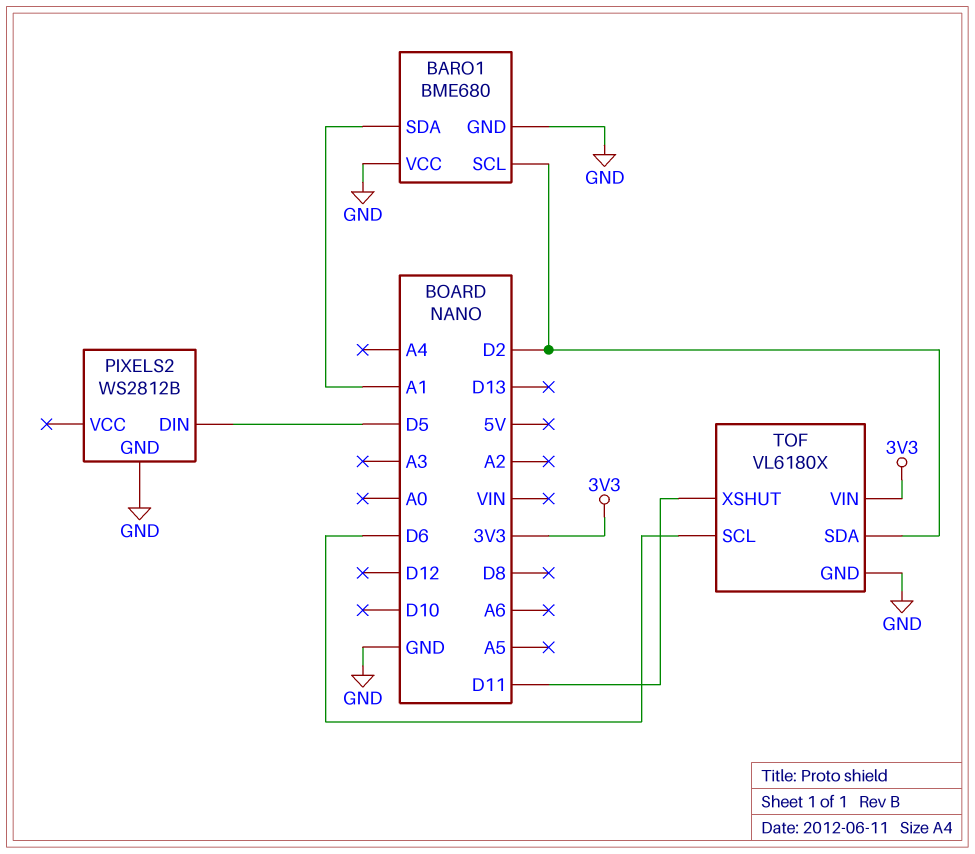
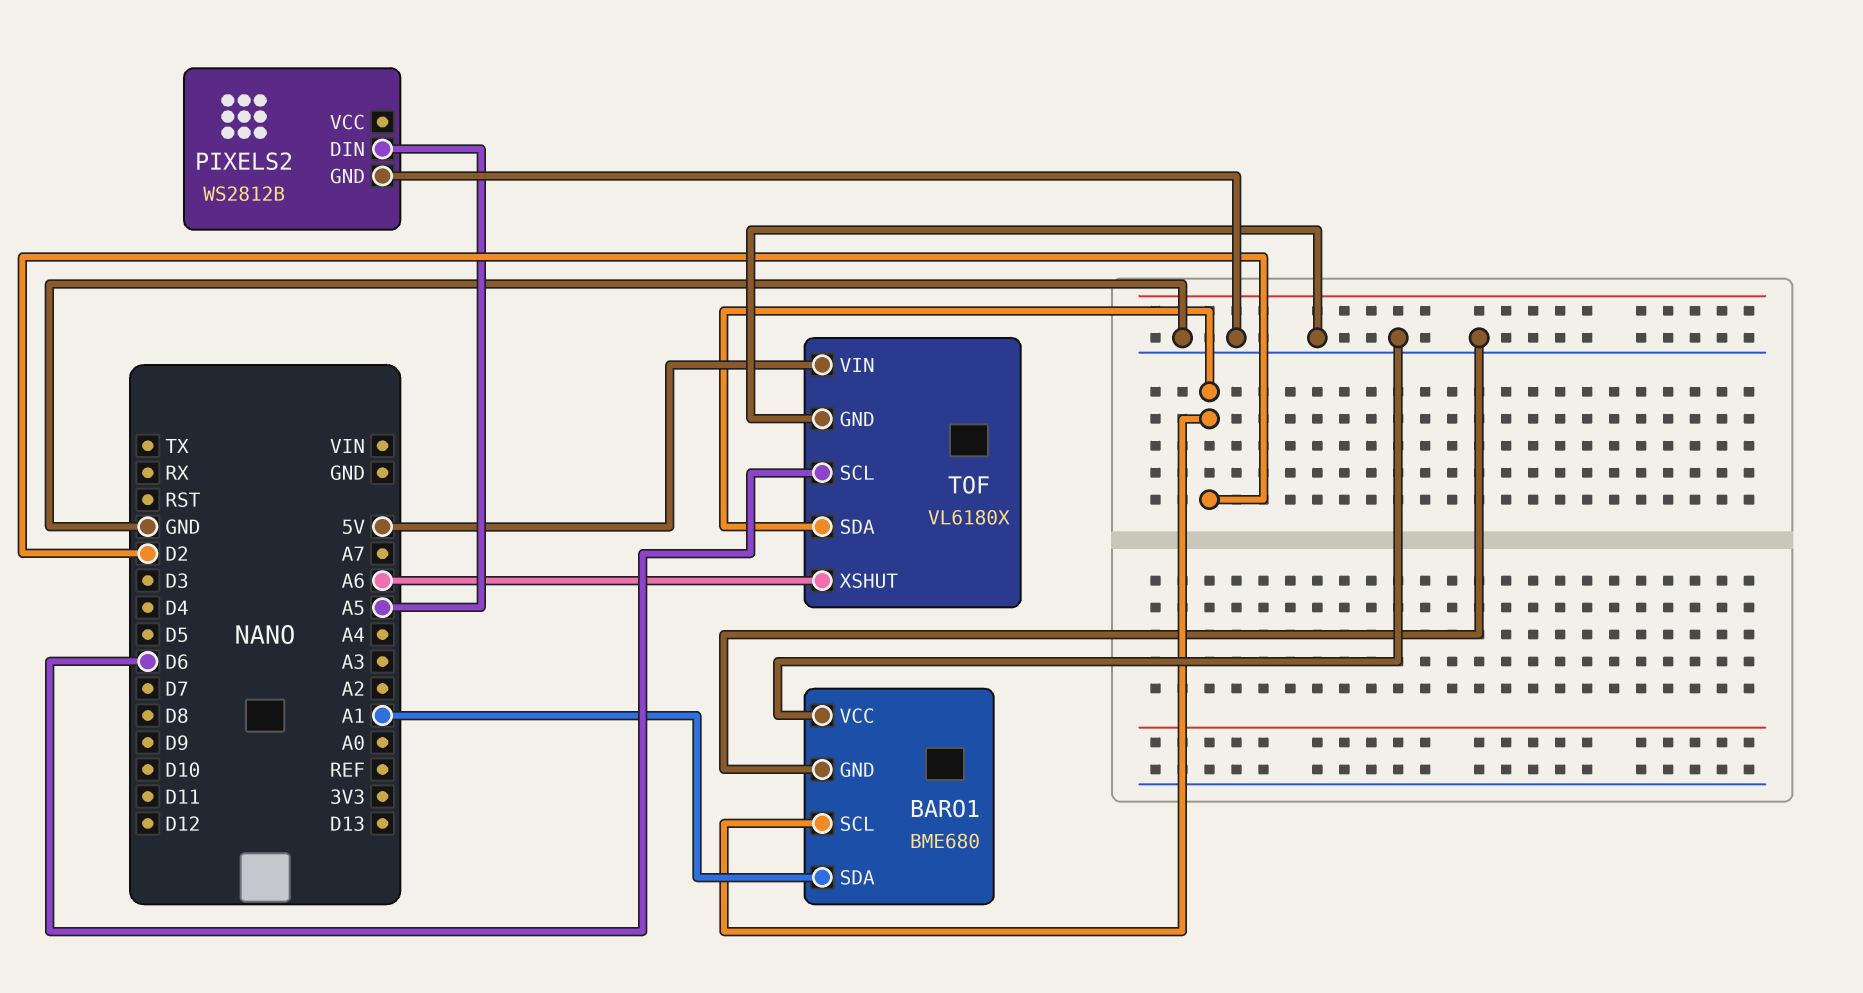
PIXELS2 pin DIN: D5 -> A5
TOF pin VIN: 3V3 -> 5V
TOF pin XSHUT: D11 -> A6

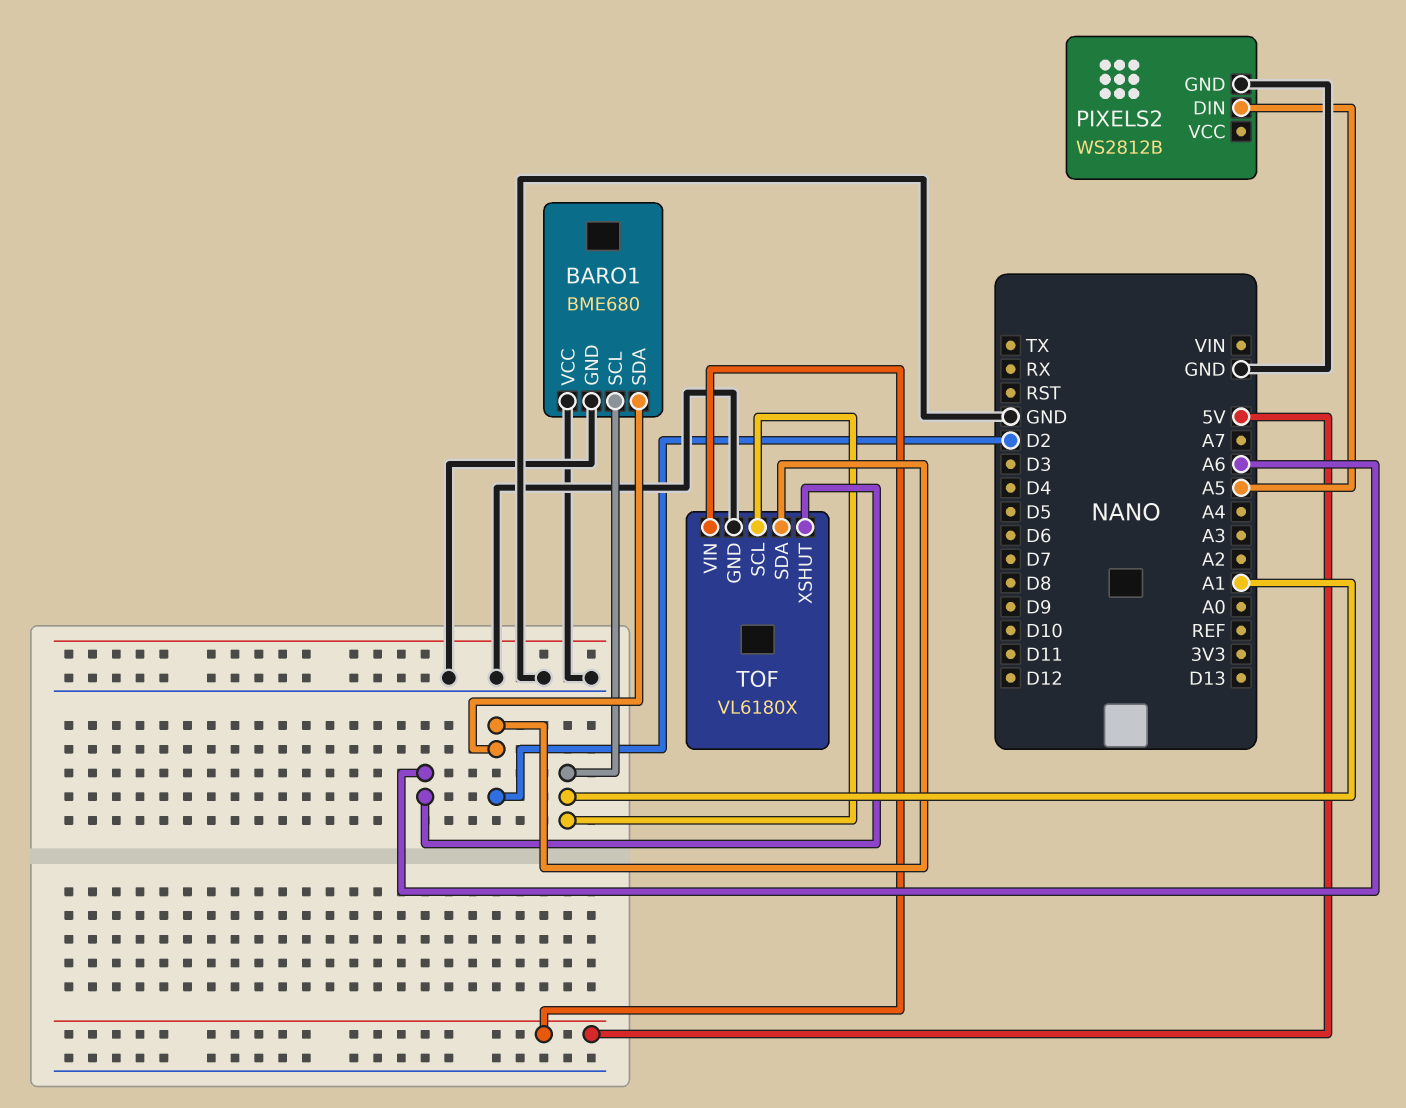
BARO1 pin SCL: D2 -> A1
BARO1 pin SDA: A1 -> D2
TOF pin SCL: D6 -> A1

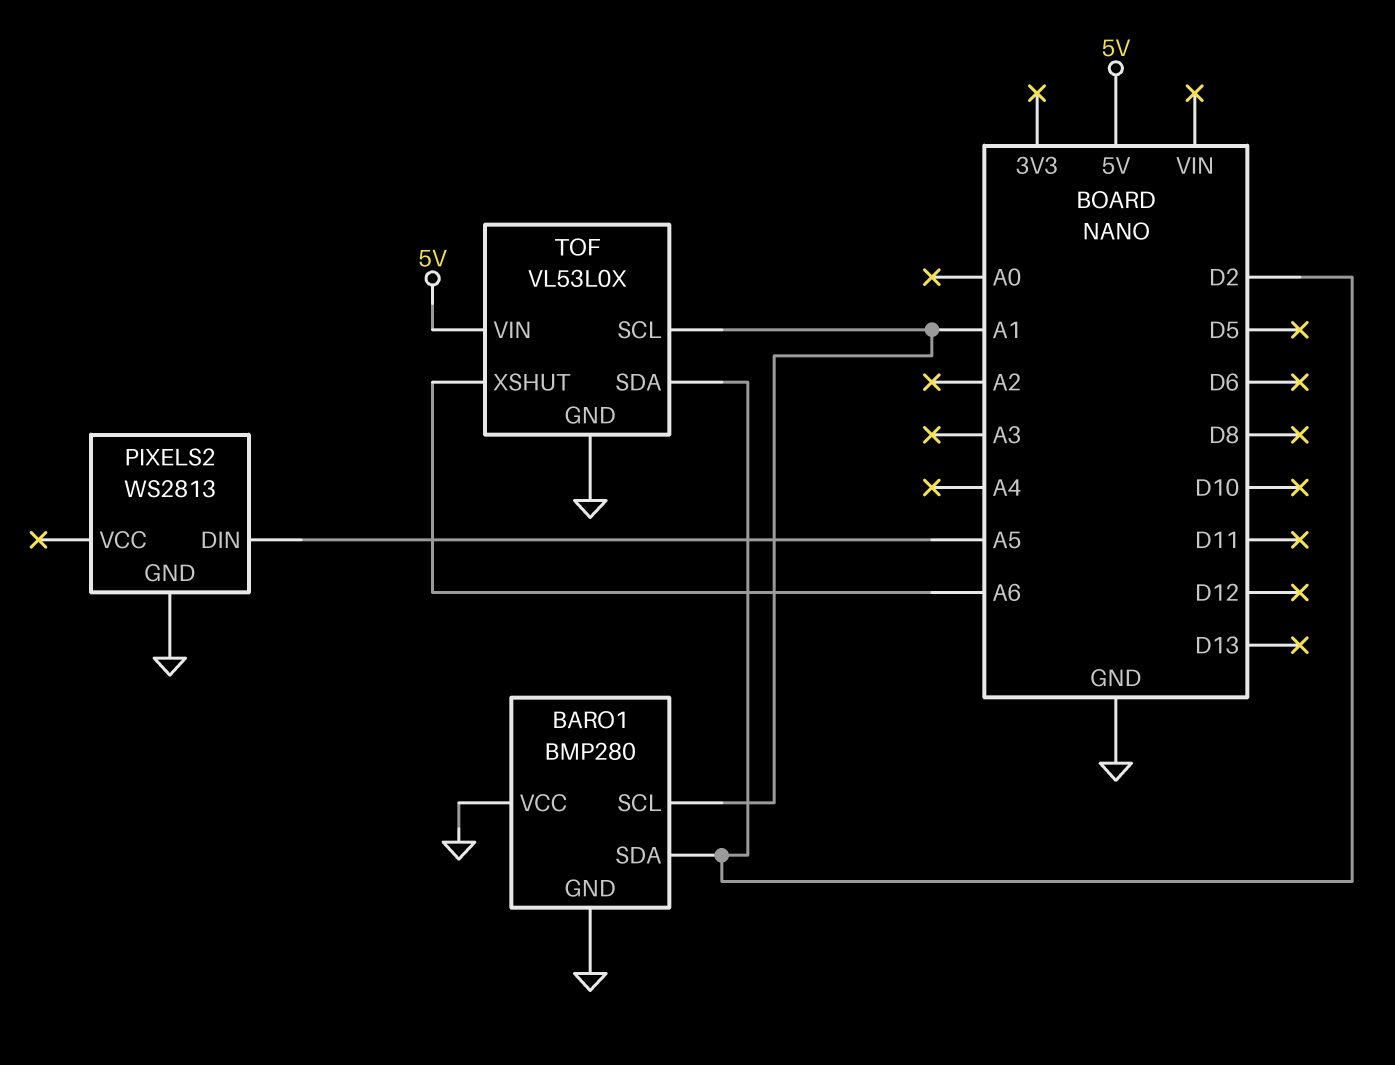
BARO1: BME680 -> BMP280
PIXELS2: WS2812B -> WS2813
TOF: VL6180X -> VL53L0X

